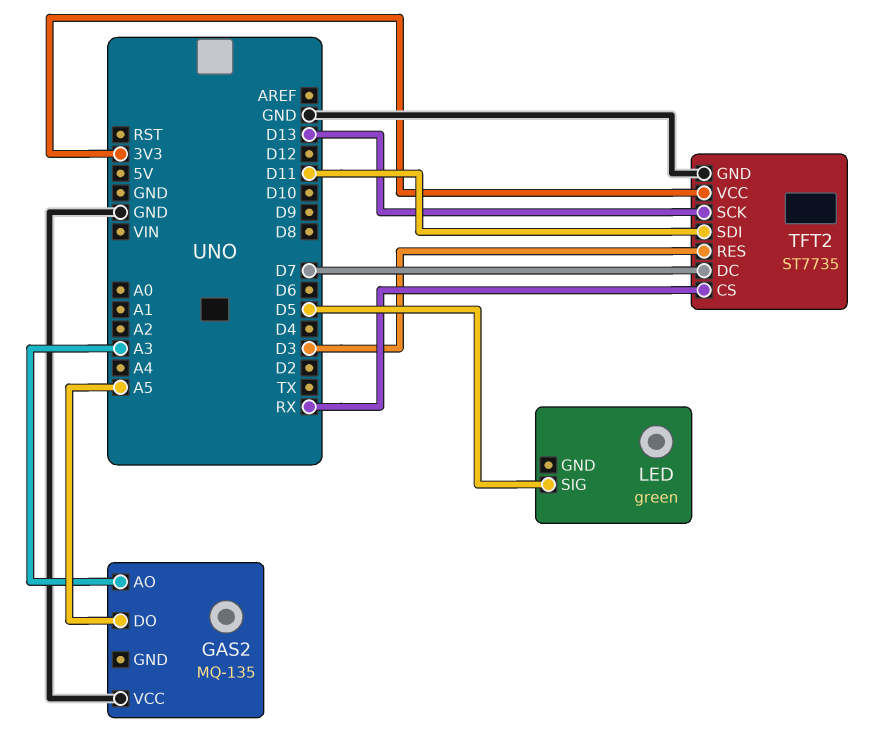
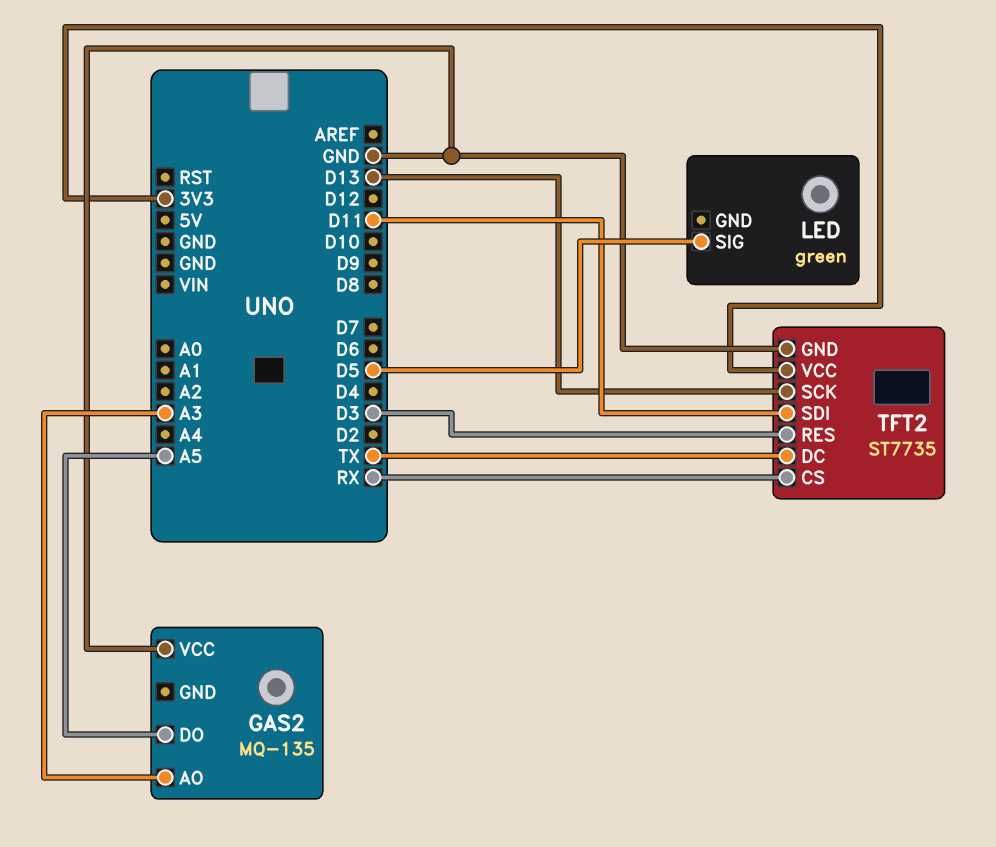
TFT2 pin DC: D7 -> TX

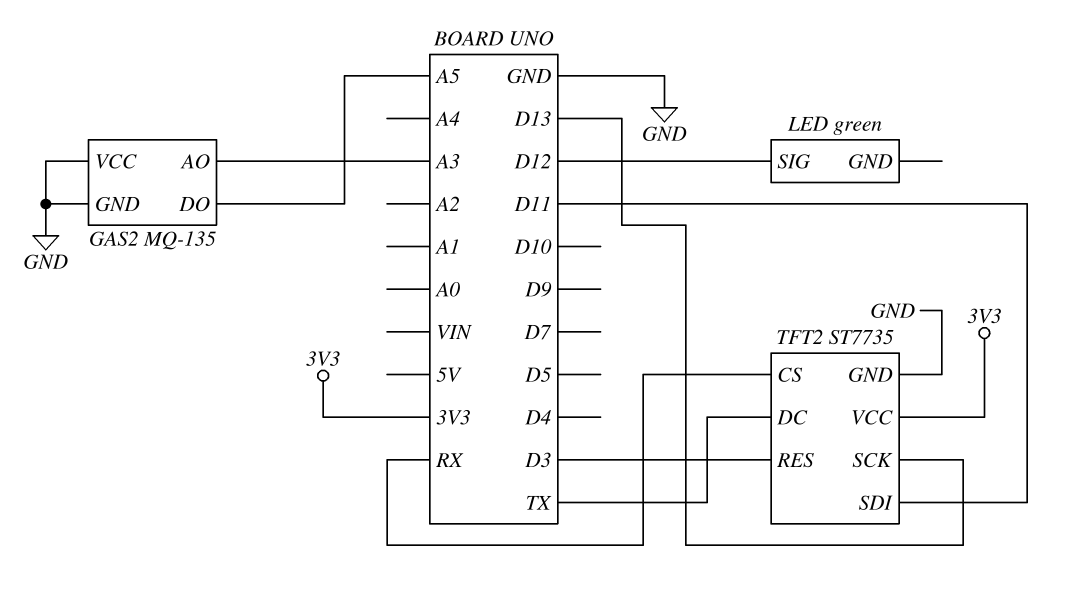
GAS2 pin GND: none -> GND
LED pin SIG: D5 -> D12

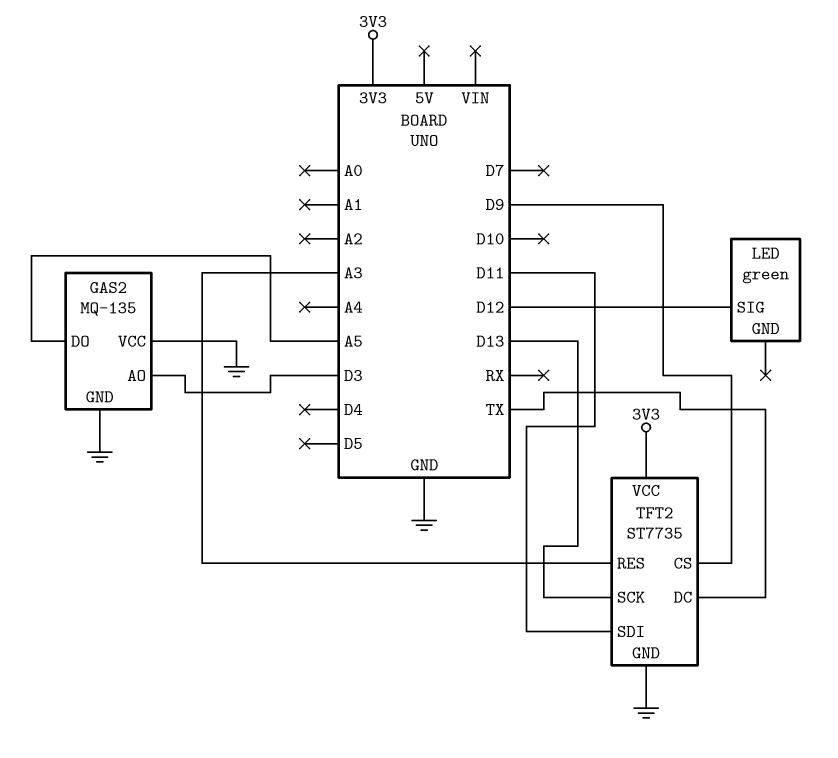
GAS2 pin AO: A3 -> D3
TFT2 pin CS: RX -> D9
TFT2 pin RES: D3 -> A3

